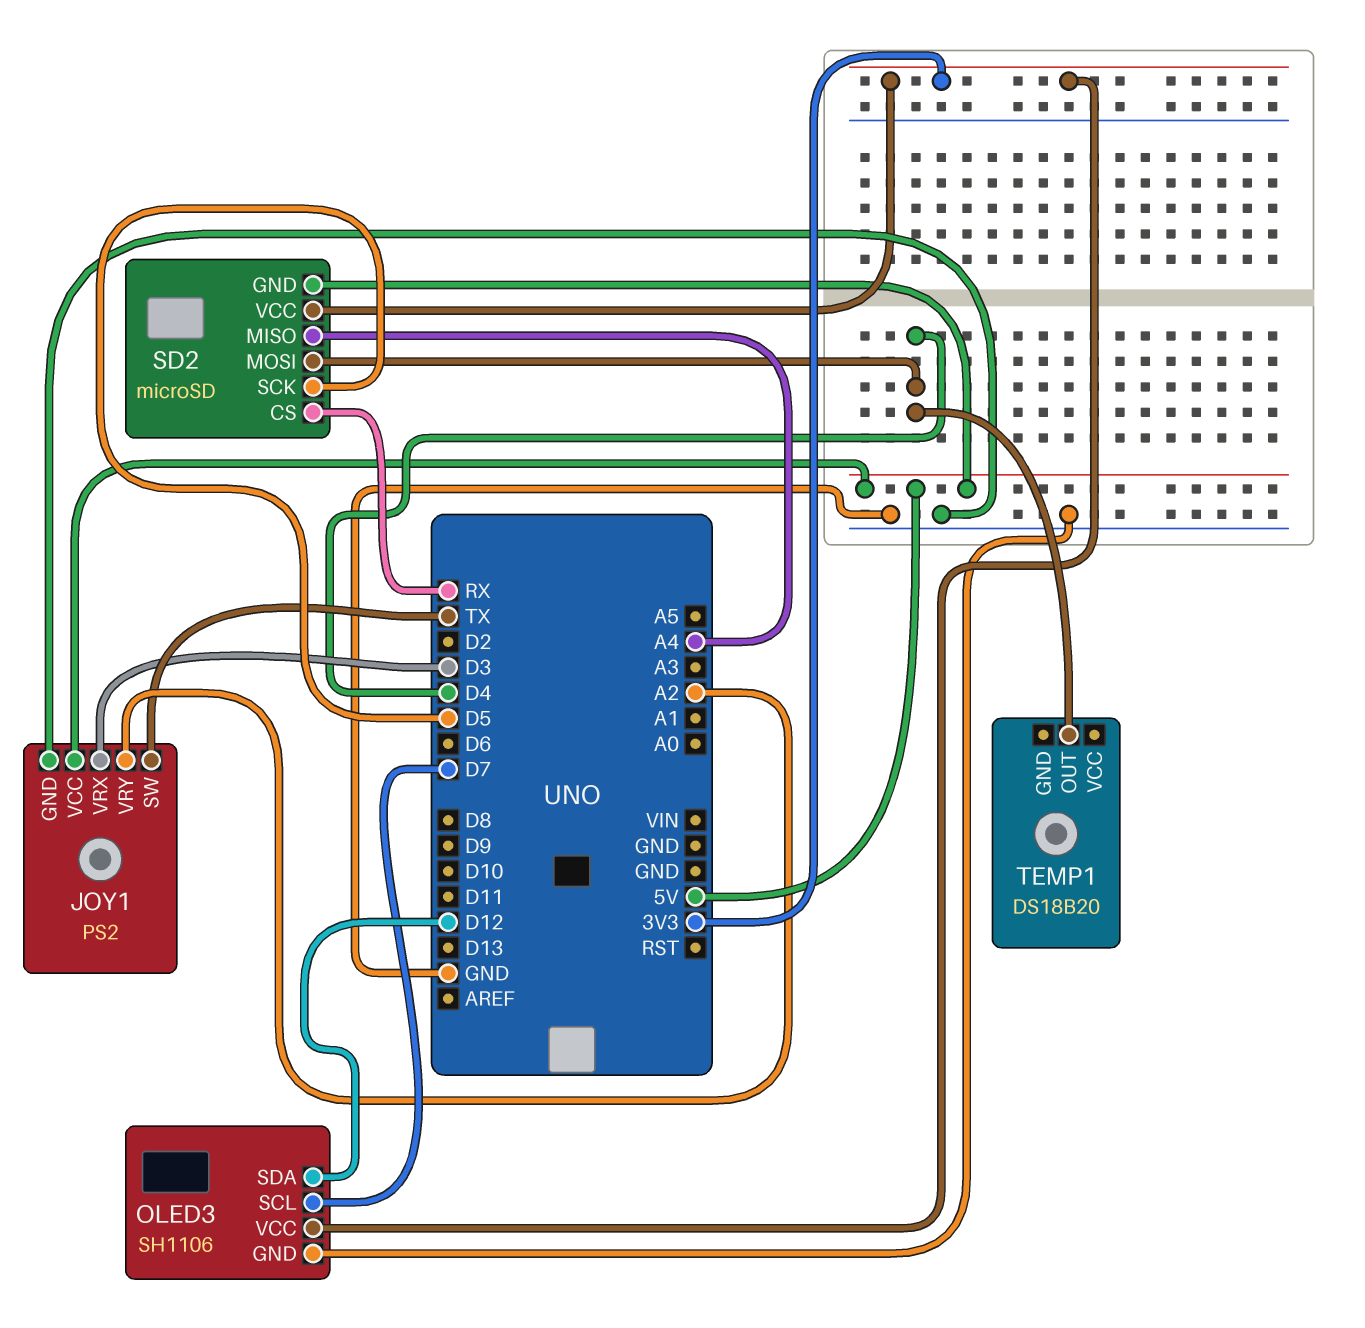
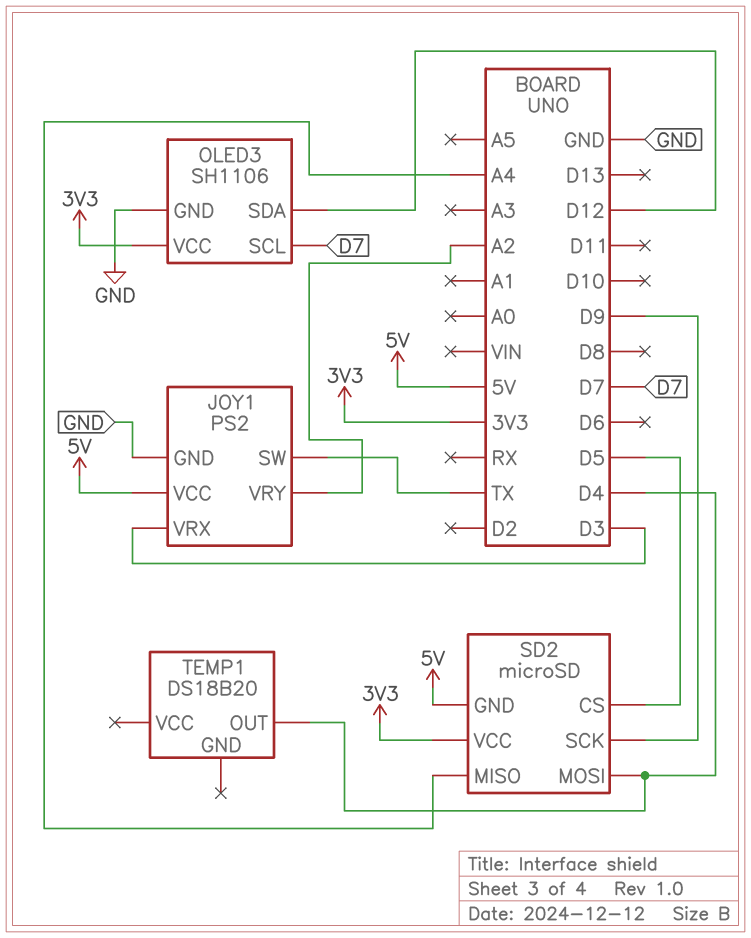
SD2 pin CS: RX -> D5
SD2 pin SCK: D5 -> D9

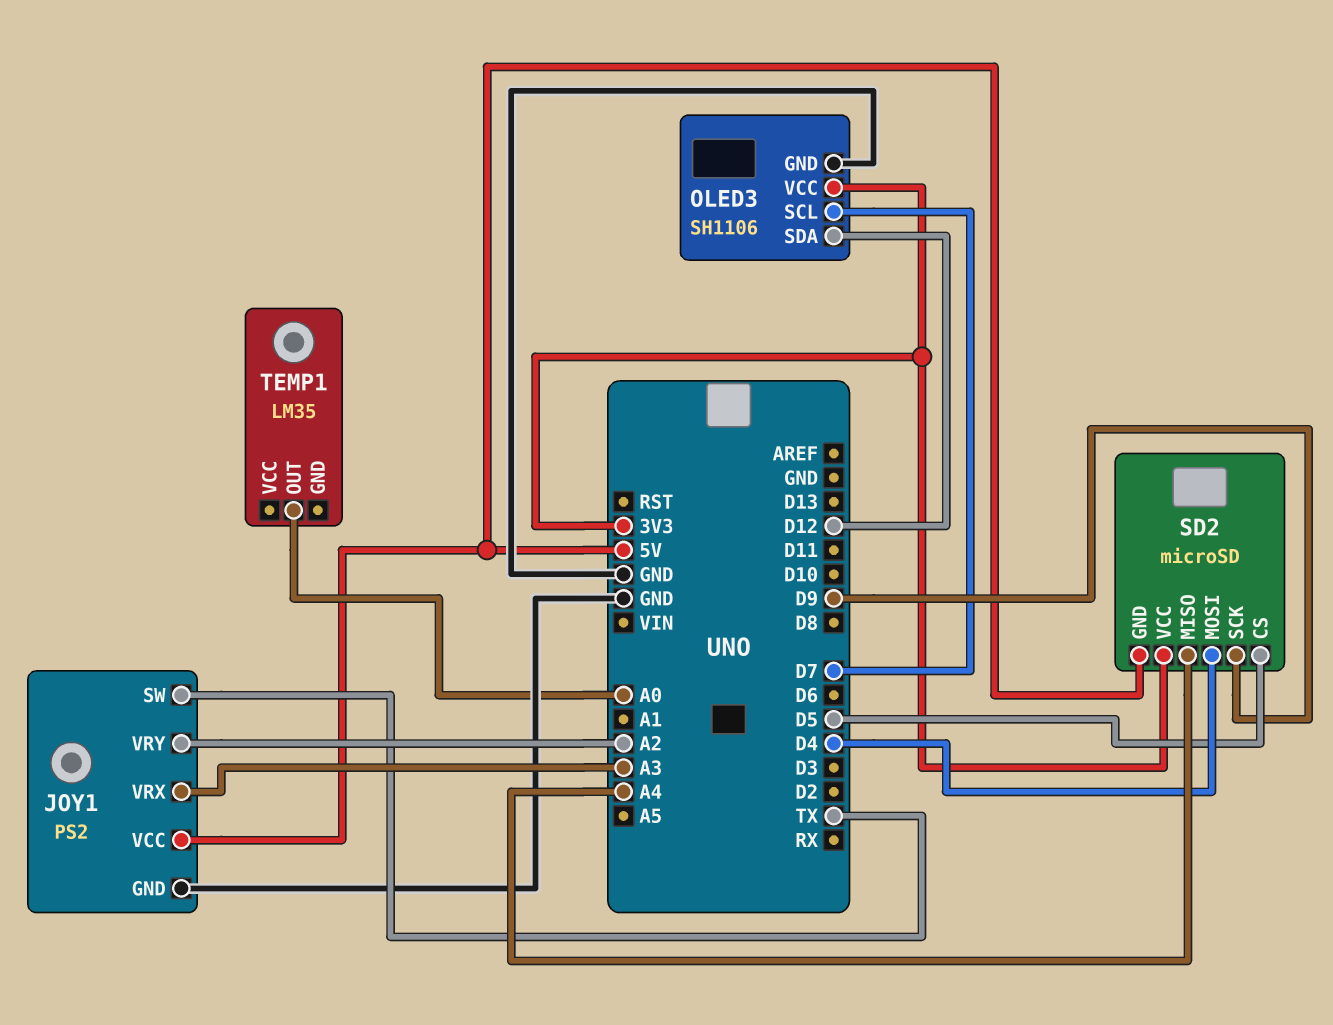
JOY1 pin VRX: D3 -> A3
TEMP1: DS18B20 -> LM35
TEMP1 pin OUT: D4 -> A0

